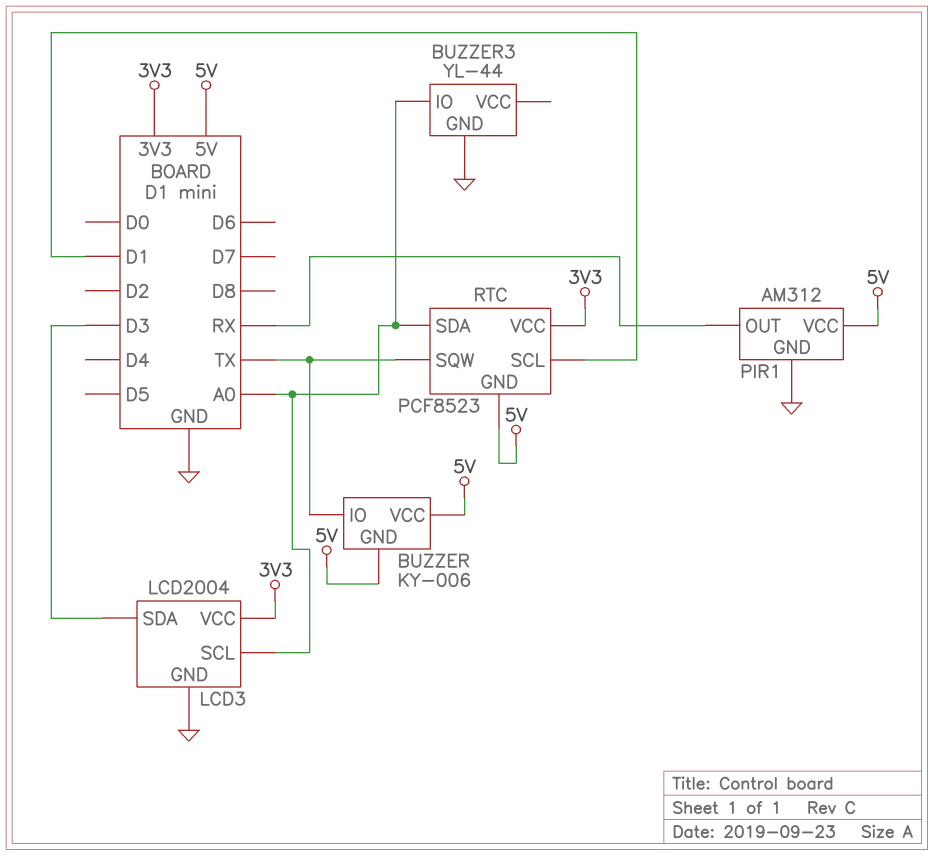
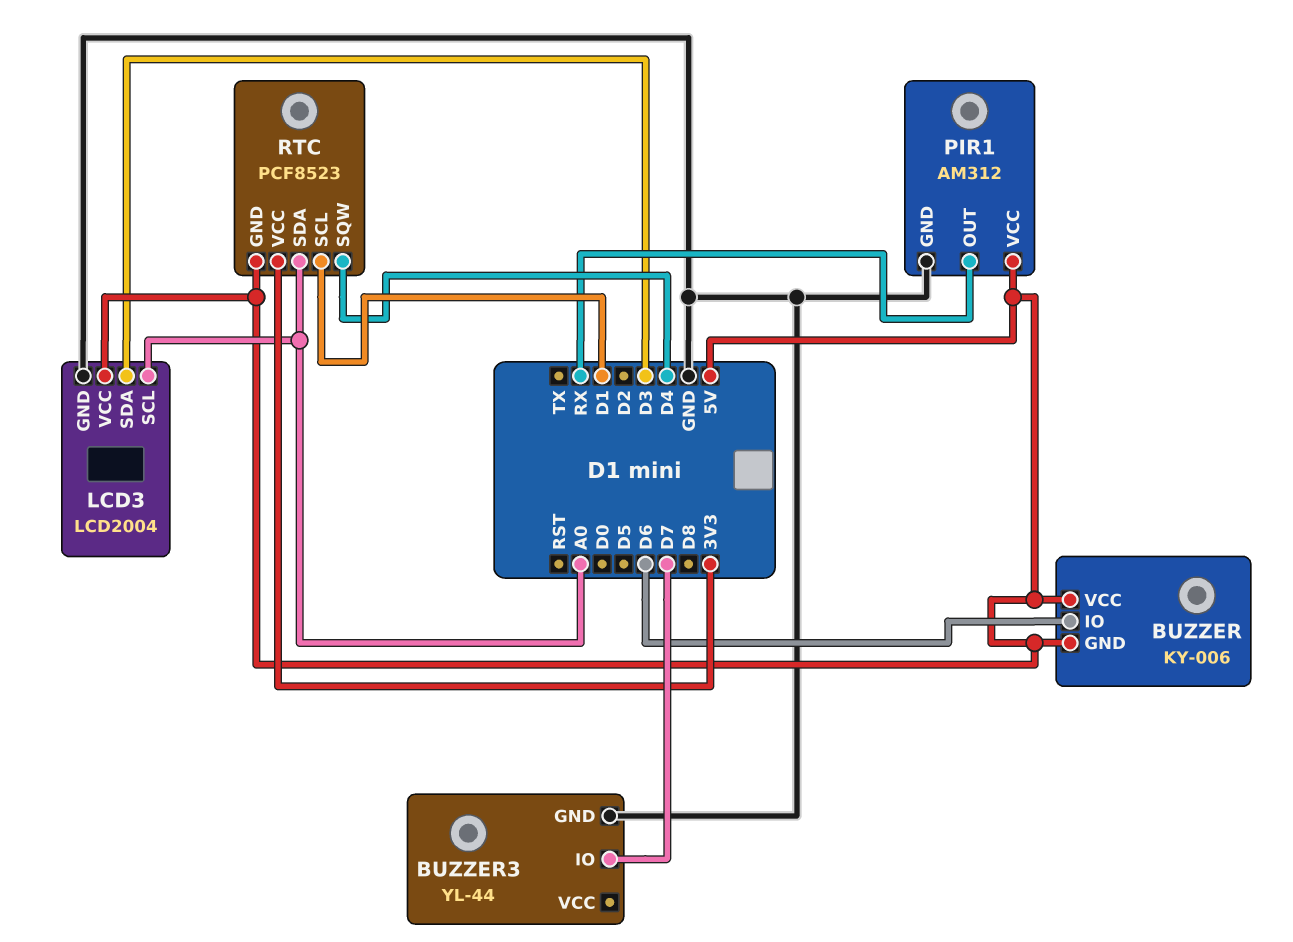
BUZZER pin IO: TX -> D6
BUZZER3 pin IO: A0 -> D7
LCD3 pin VCC: 3V3 -> 5V
RTC pin SQW: TX -> D4

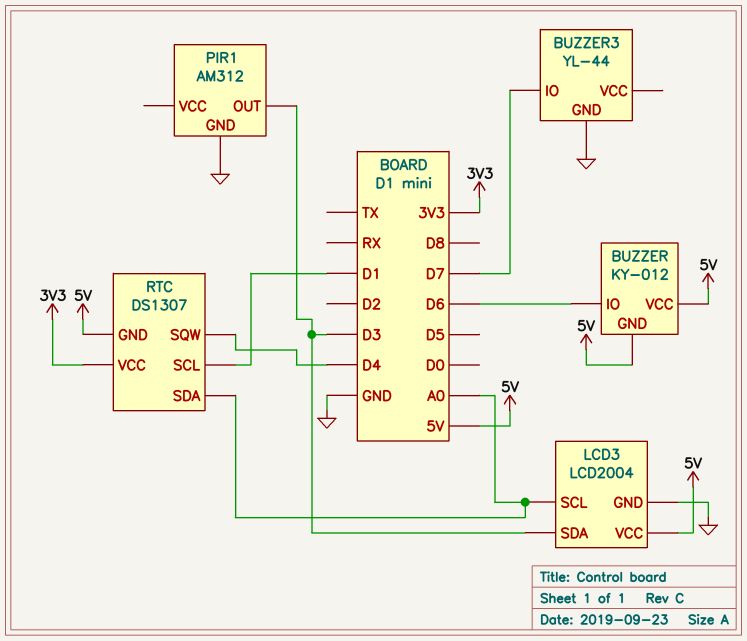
BUZZER: KY-006 -> KY-012
PIR1 pin OUT: RX -> D3
PIR1 pin VCC: 5V -> none
RTC: PCF8523 -> DS1307

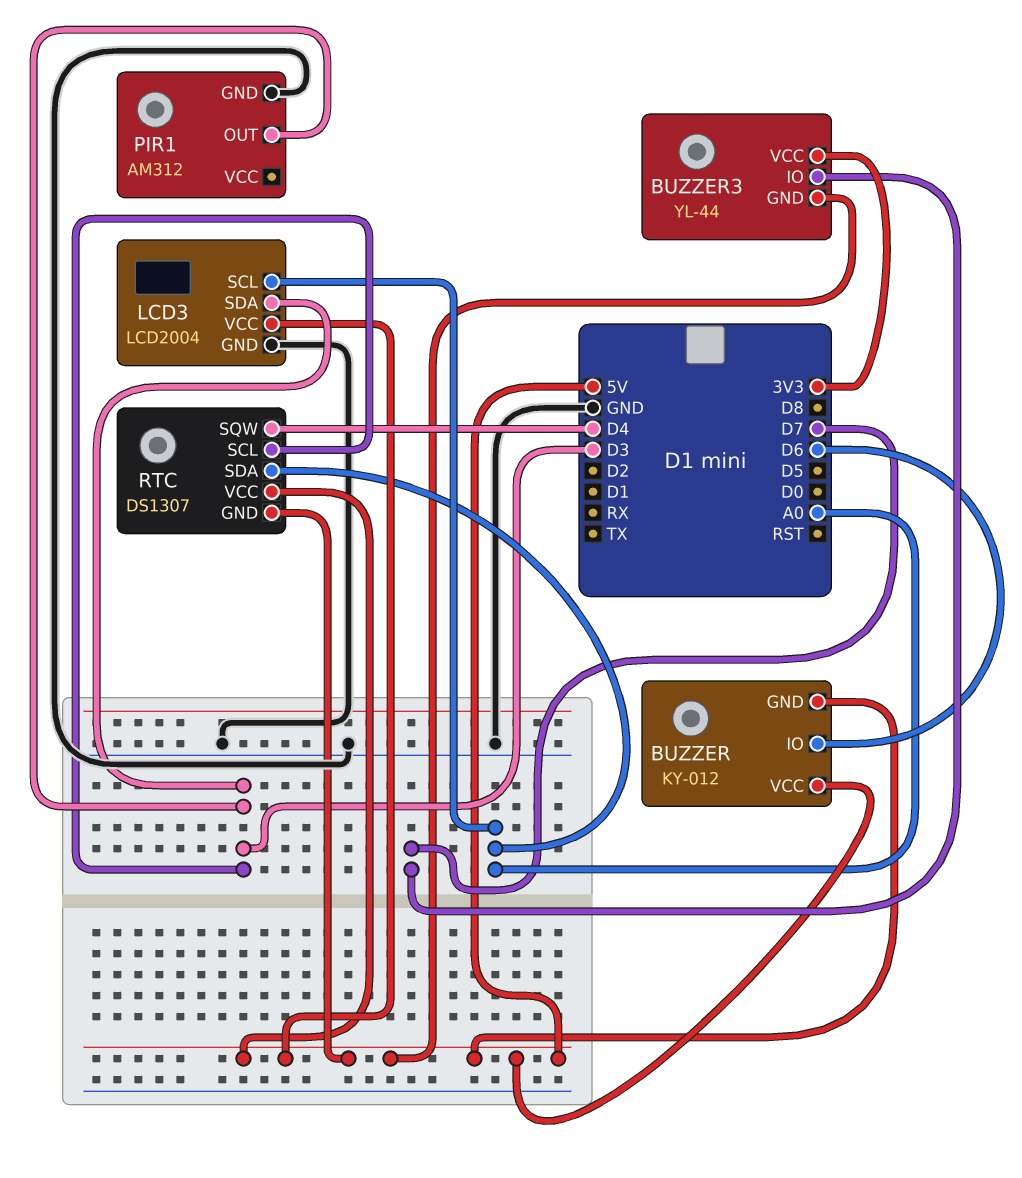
BUZZER3 pin GND: GND -> 5V
BUZZER3 pin VCC: none -> 3V3
RTC pin SCL: D1 -> D3
RTC pin VCC: 3V3 -> 5V

